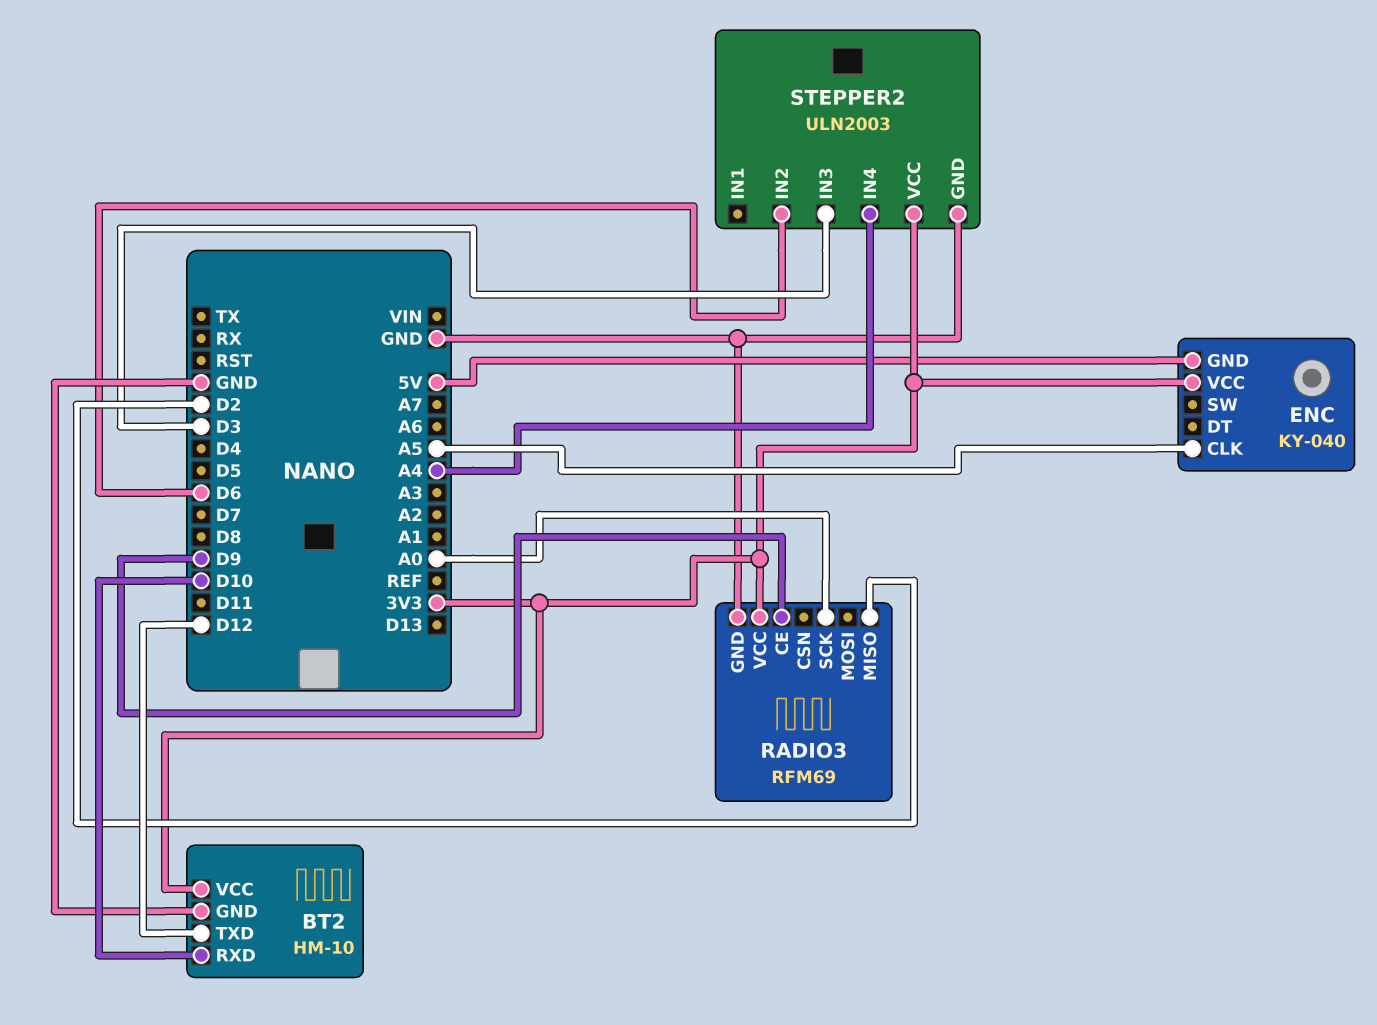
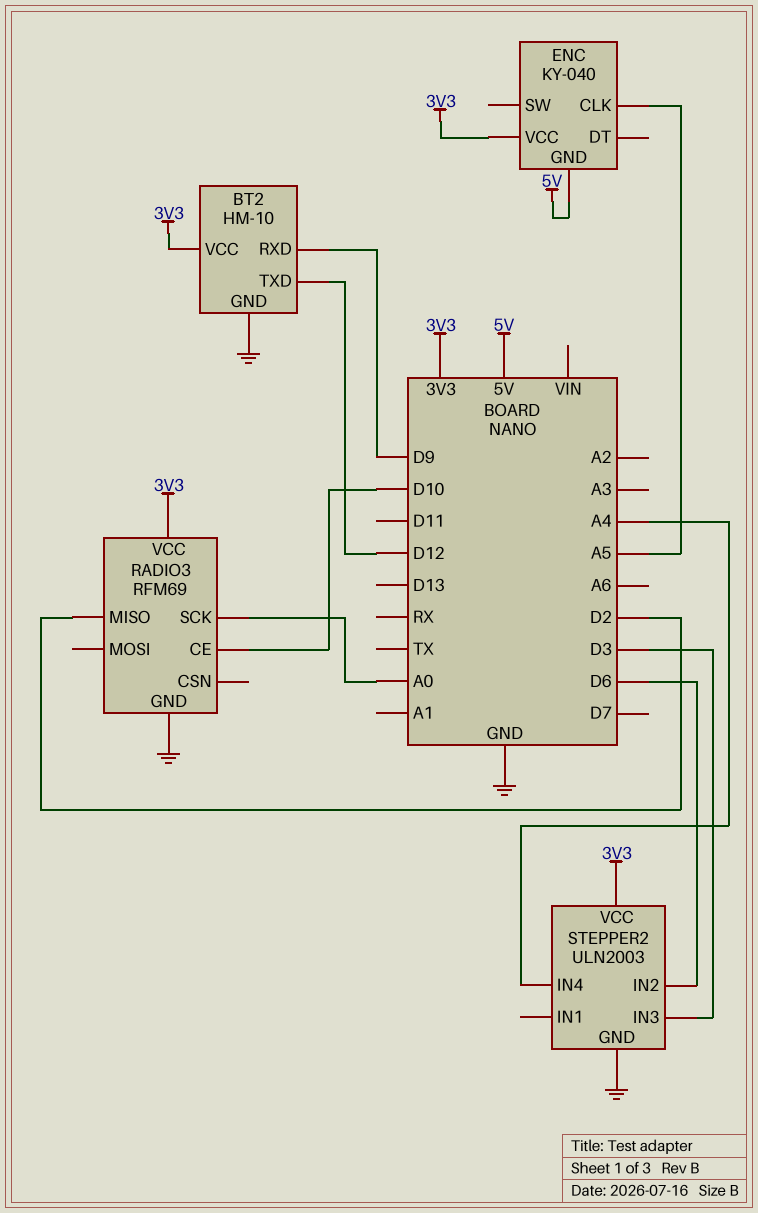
BT2 pin RXD: D10 -> D9
RADIO3 pin CE: D9 -> D10

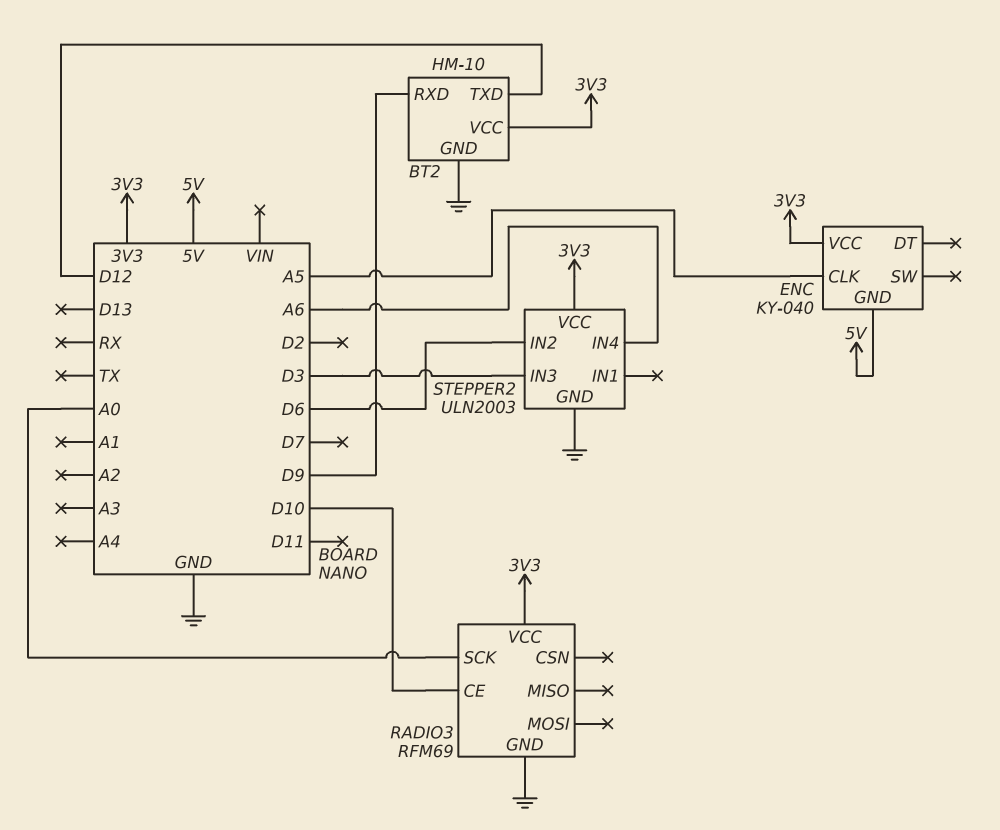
RADIO3 pin MISO: D2 -> none
STEPPER2 pin IN4: A4 -> A6

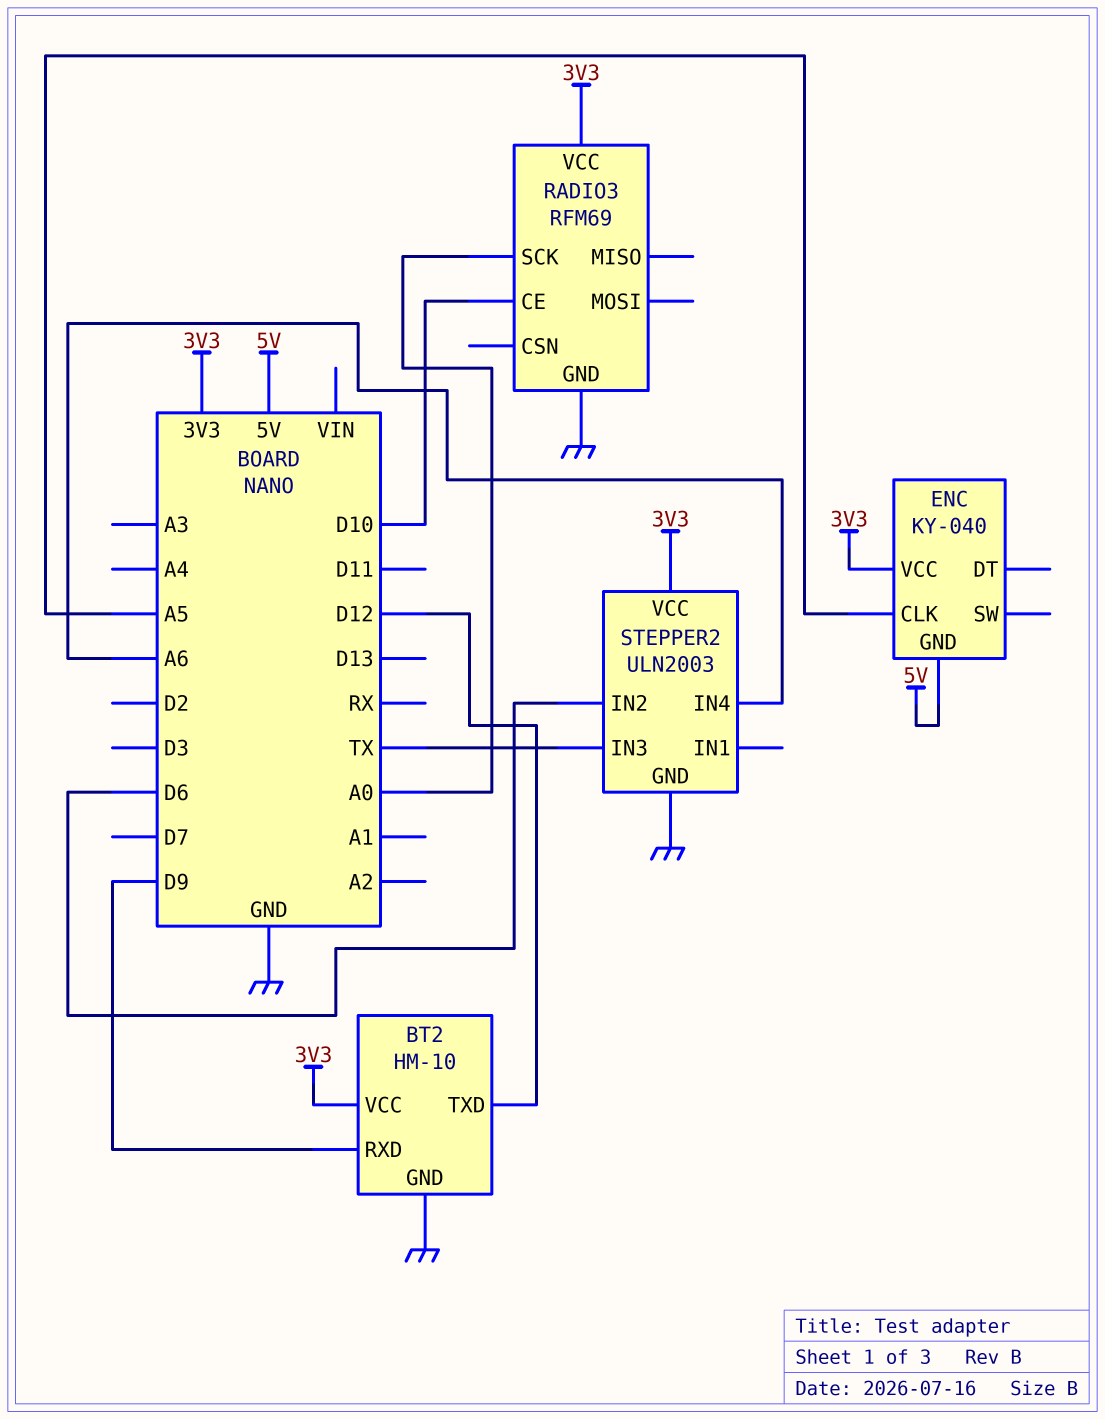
STEPPER2 pin IN3: D3 -> TX

